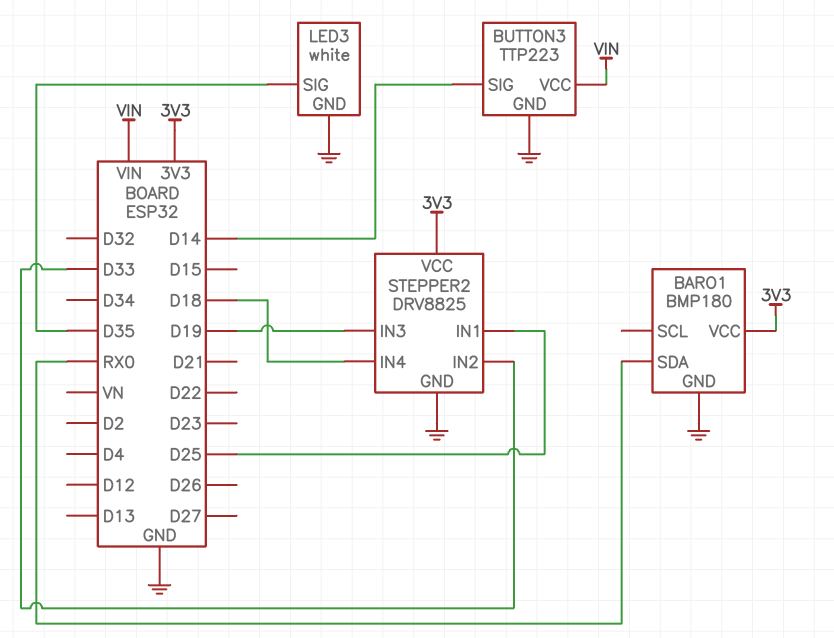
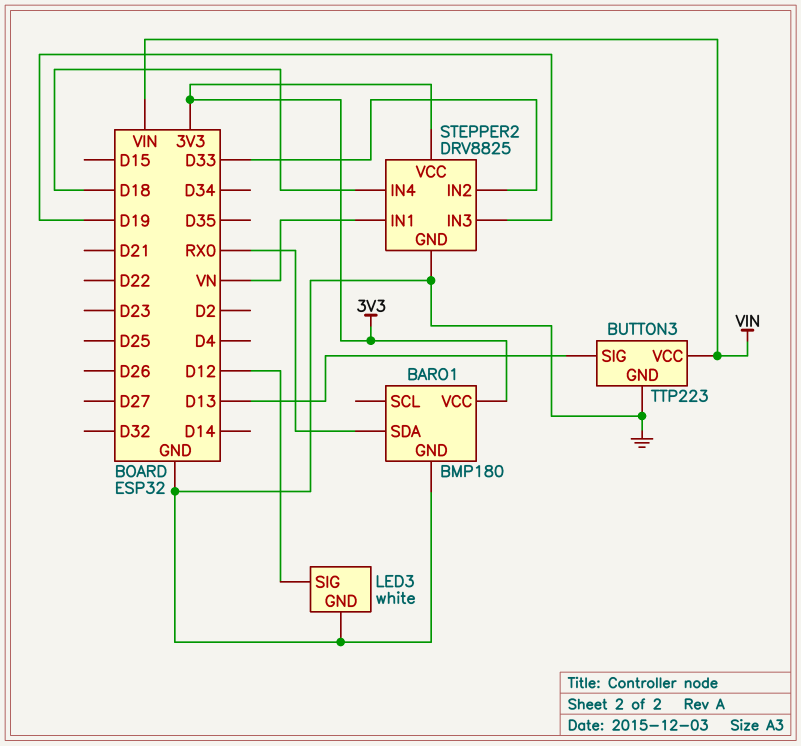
BUTTON3 pin SIG: D14 -> D13
LED3 pin SIG: D35 -> D12
STEPPER2 pin IN1: D25 -> VN

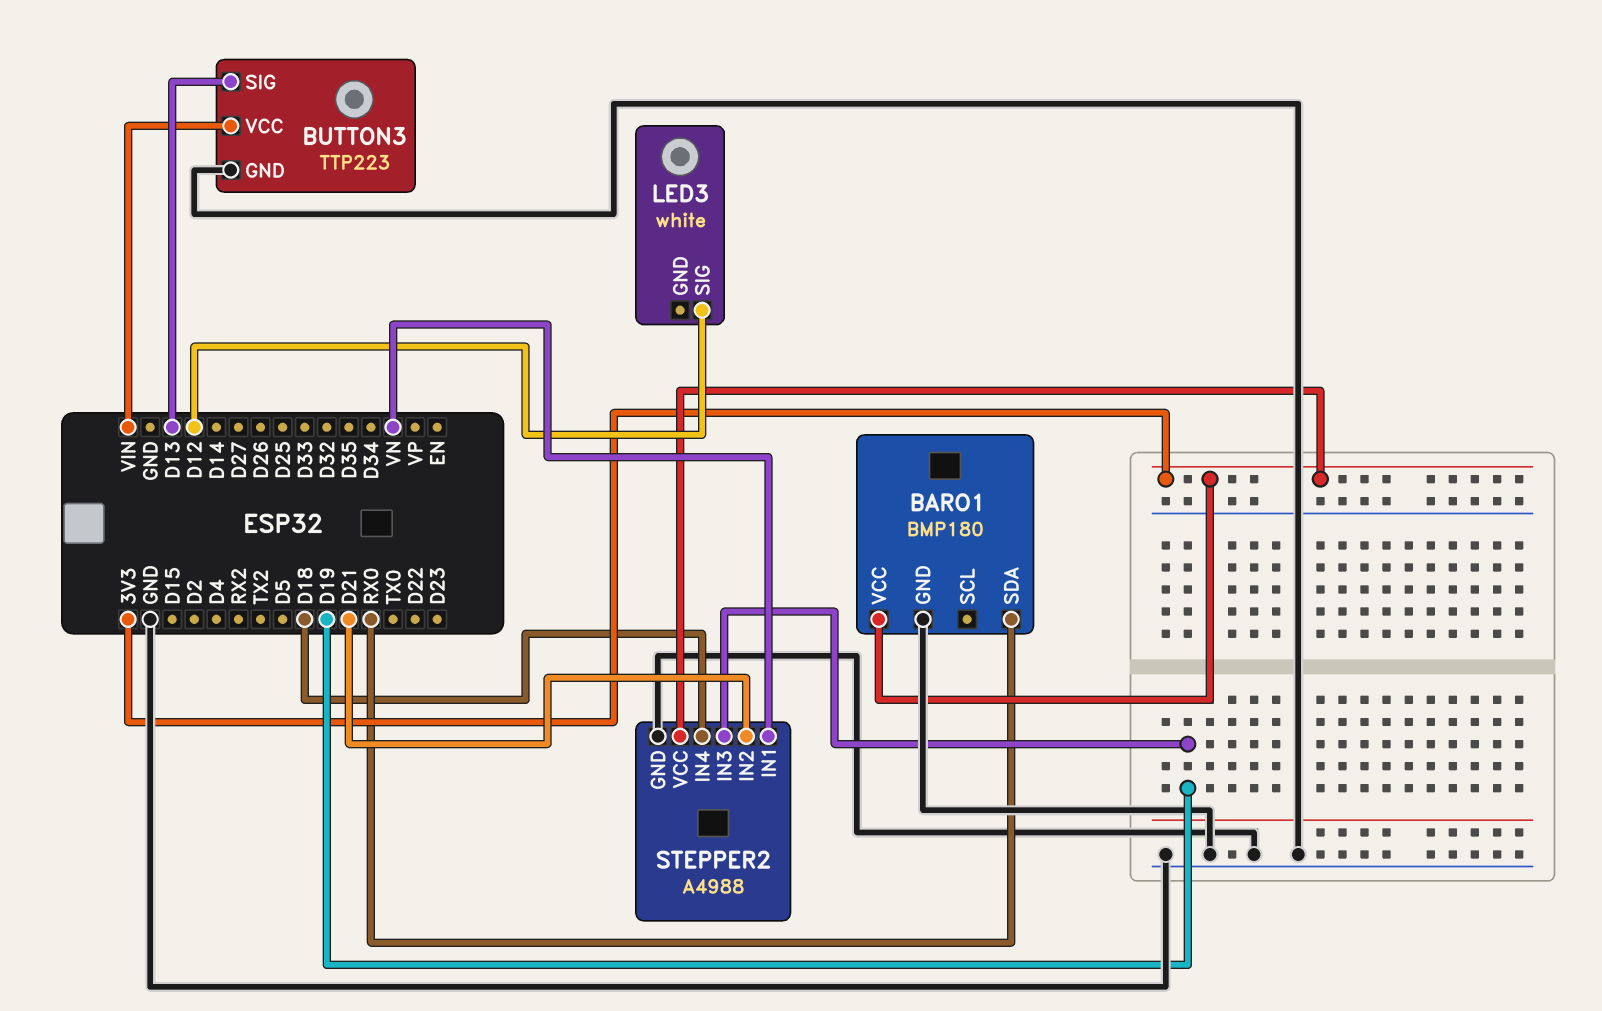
LED3 pin GND: GND -> none
STEPPER2: DRV8825 -> A4988
STEPPER2 pin IN2: D33 -> D21

